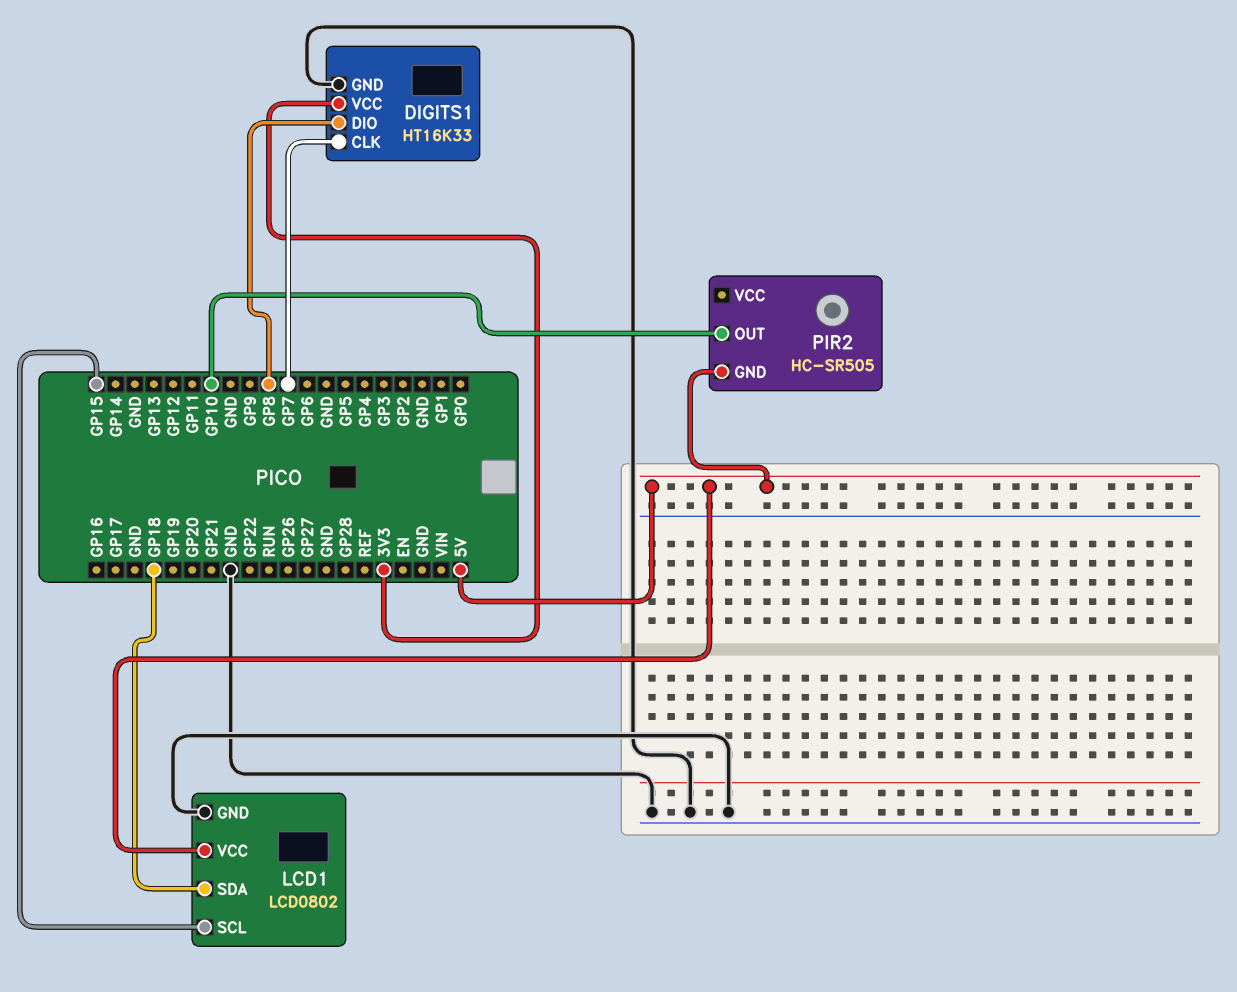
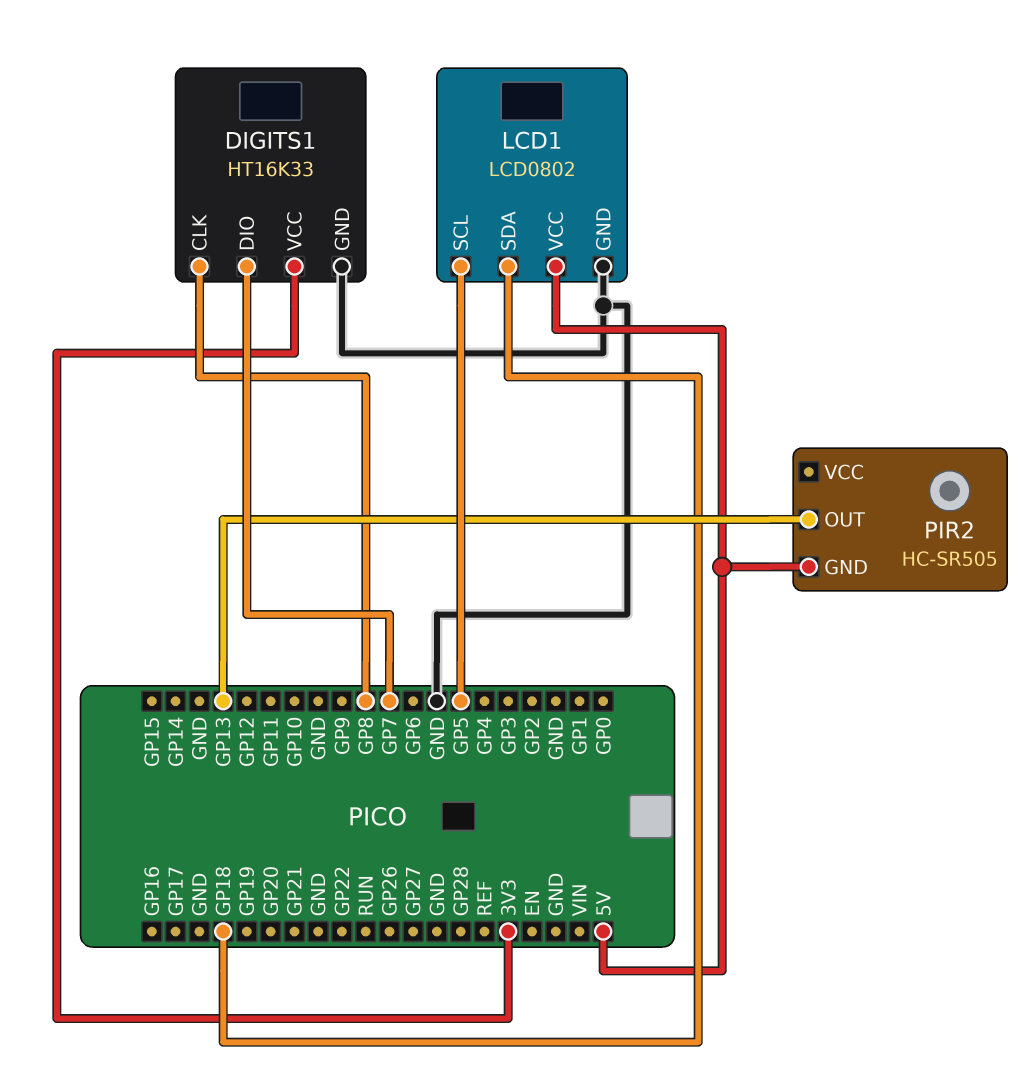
DIGITS1 pin CLK: GP7 -> GP8
DIGITS1 pin DIO: GP8 -> GP7
LCD1 pin SCL: GP15 -> GP5
PIR2 pin OUT: GP10 -> GP13

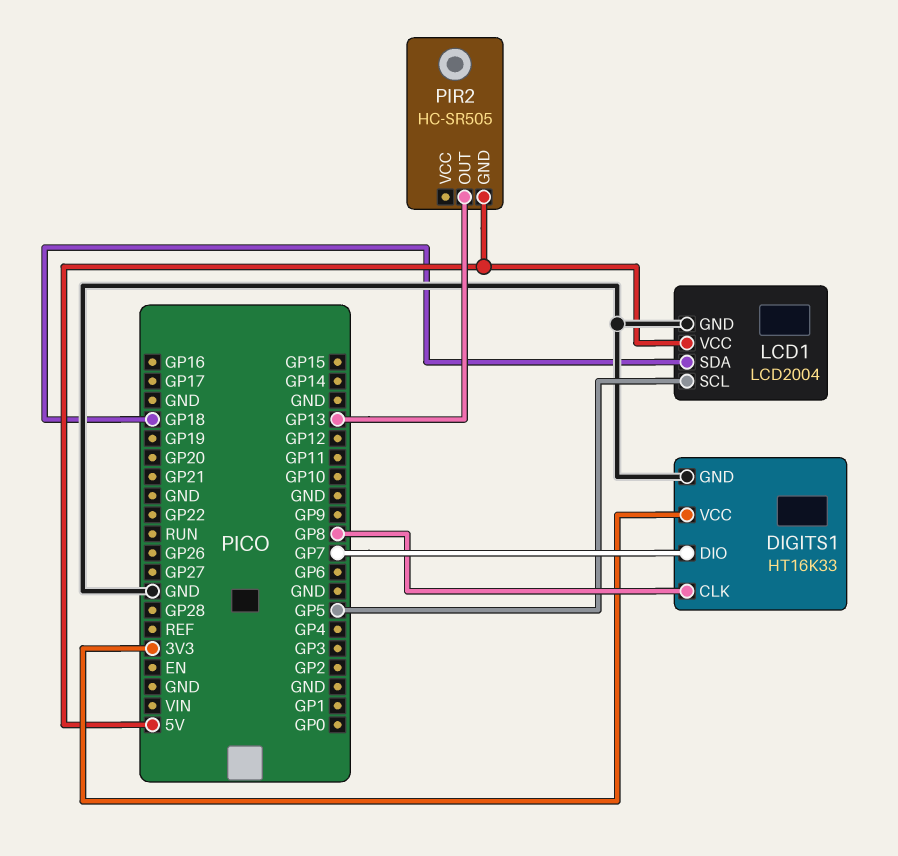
LCD1: LCD0802 -> LCD2004

